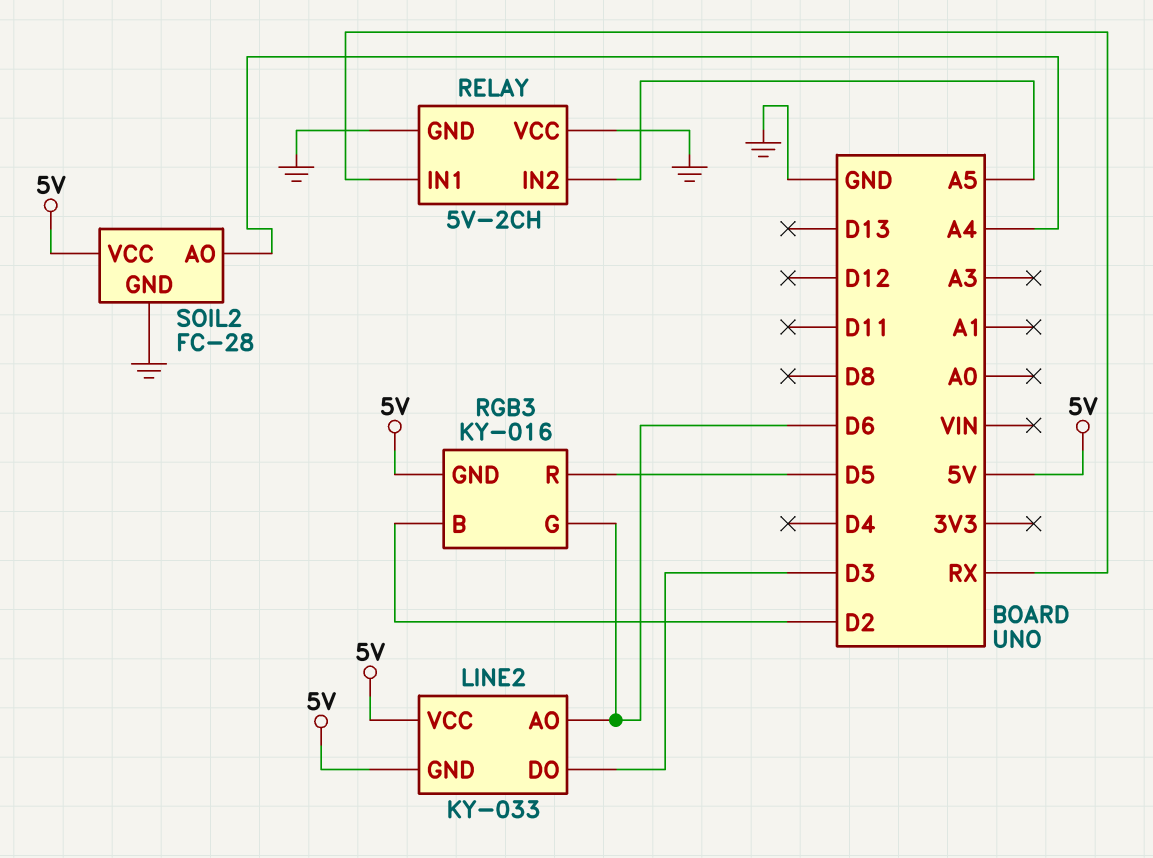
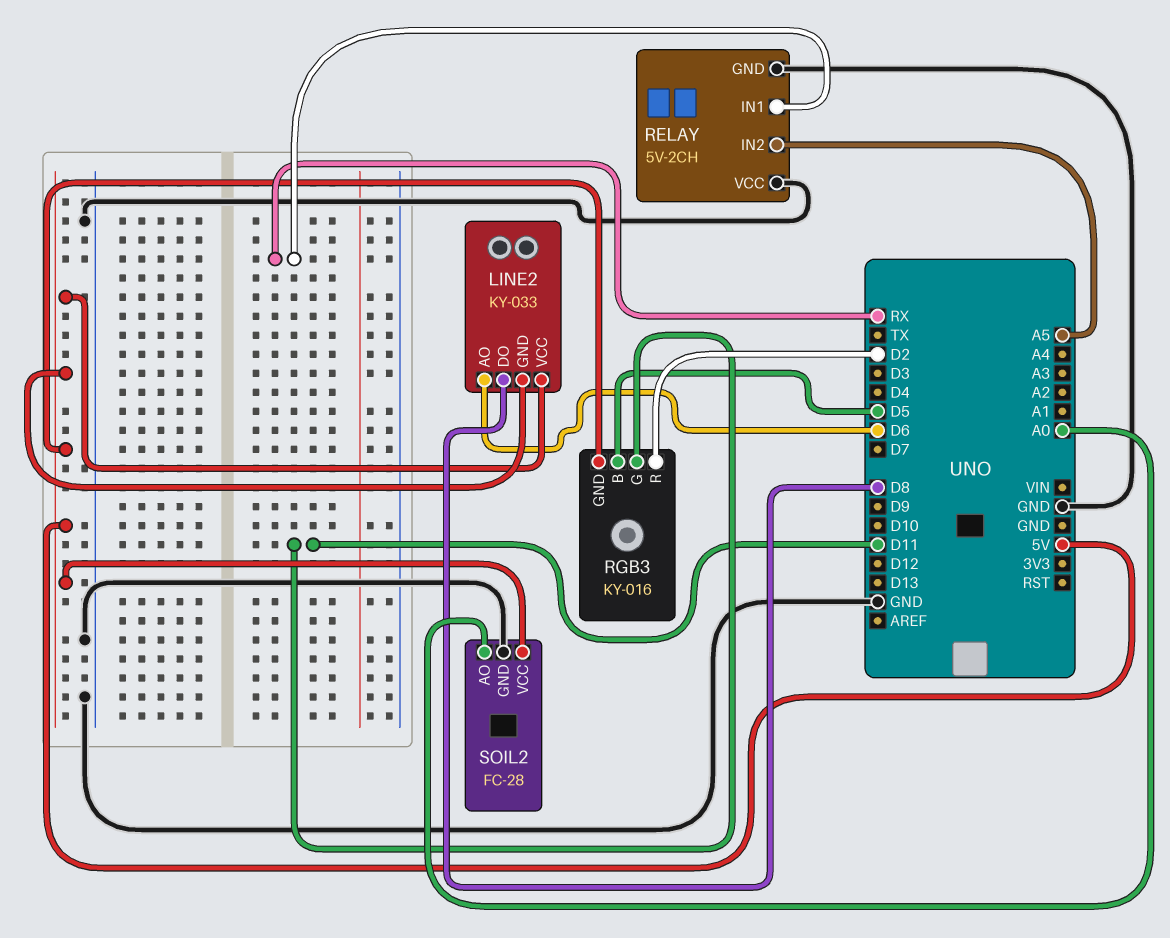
LINE2 pin DO: D3 -> D8
RGB3 pin B: D2 -> D5
RGB3 pin G: D6 -> D11
RGB3 pin R: D5 -> D2
SOIL2 pin AO: A4 -> A0

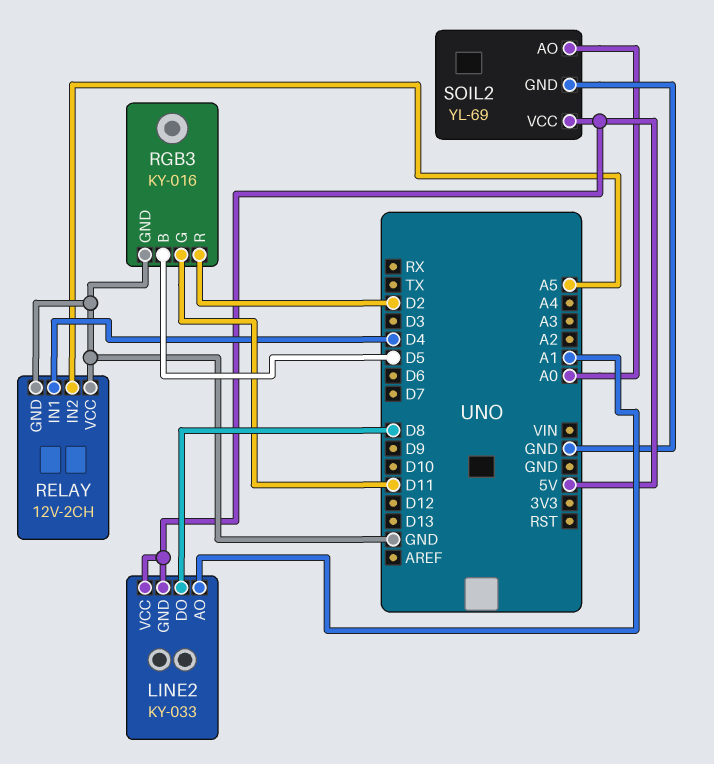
LINE2 pin AO: D6 -> A1
RELAY: 5V-2CH -> 12V-2CH
RELAY pin IN1: RX -> D4
RGB3 pin GND: 5V -> GND
SOIL2: FC-28 -> YL-69

